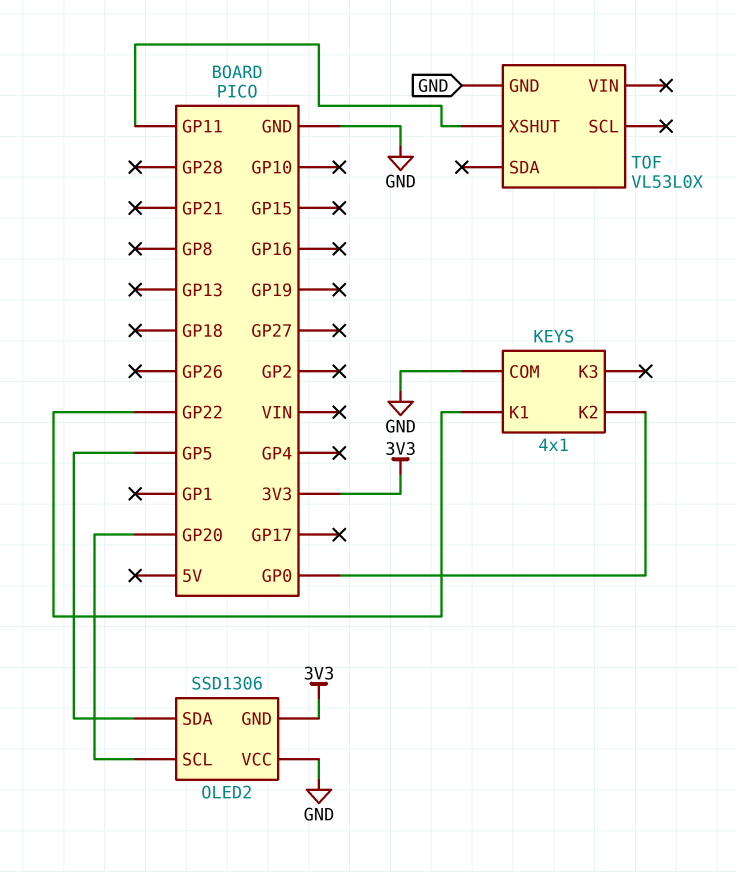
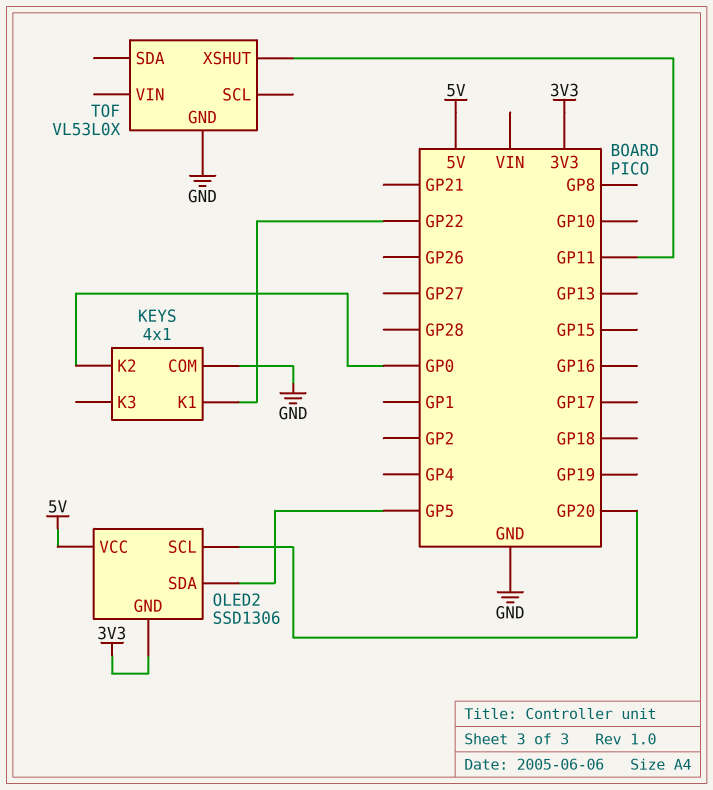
OLED2 pin VCC: GND -> 5V

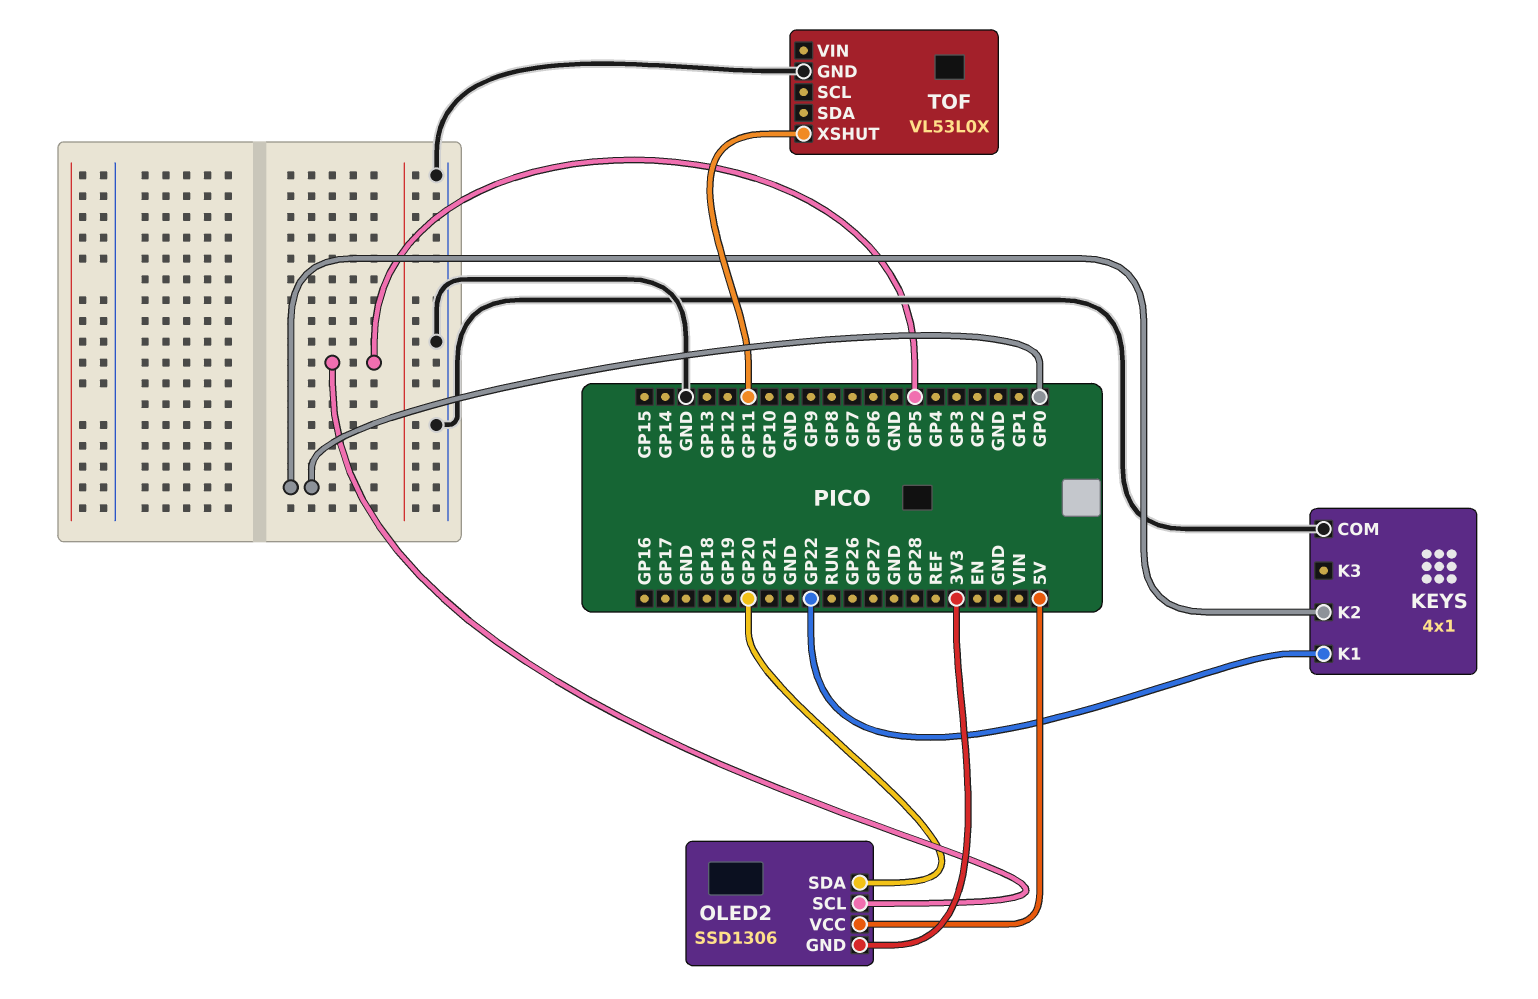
OLED2 pin SCL: GP20 -> GP5
OLED2 pin SDA: GP5 -> GP20

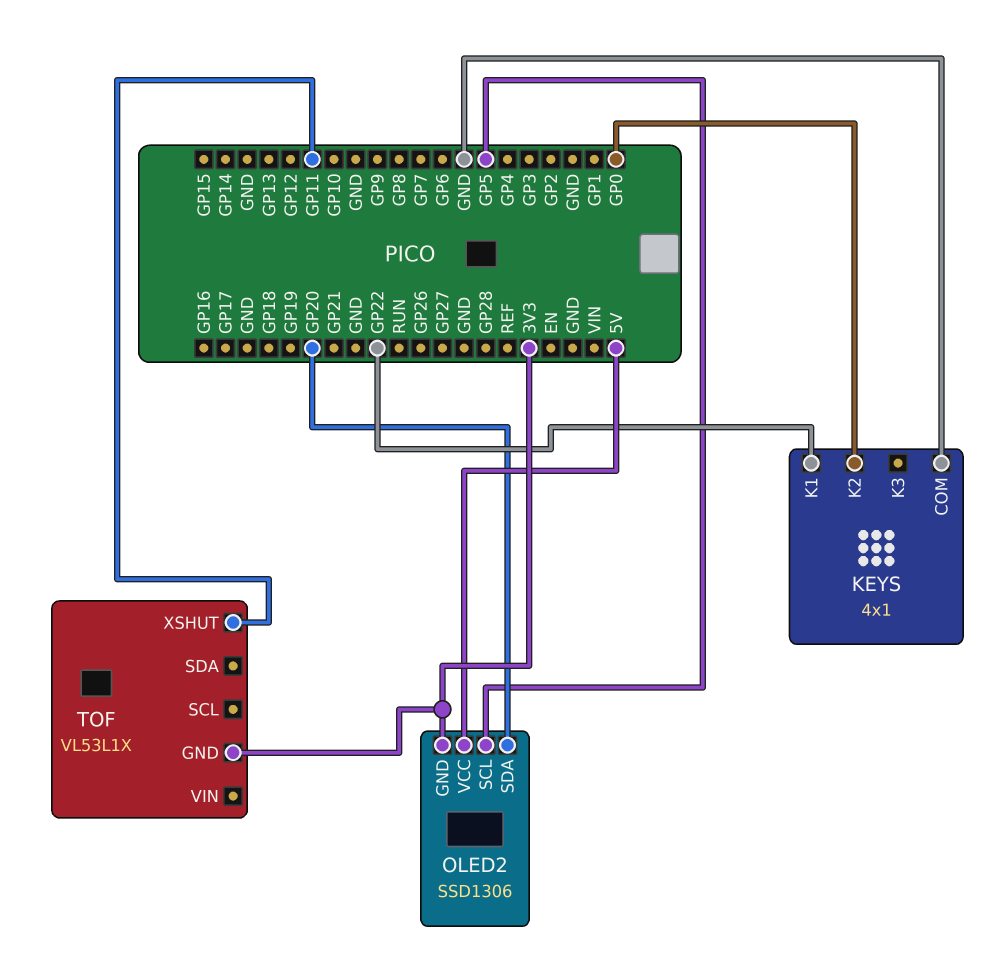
TOF: VL53L0X -> VL53L1X
TOF pin GND: GND -> 3V3

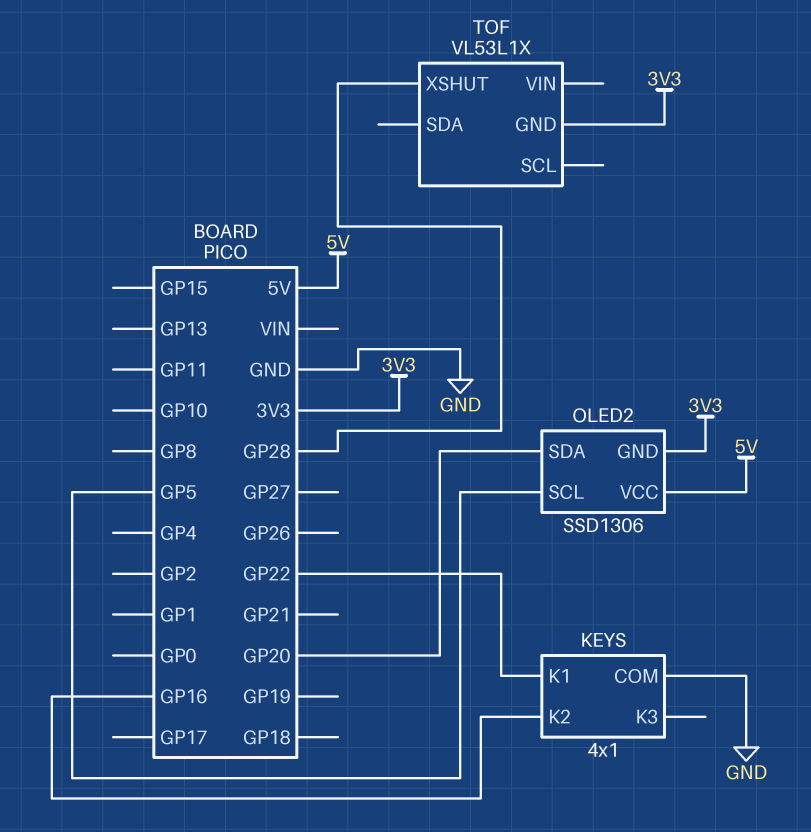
KEYS pin K2: GP0 -> GP16
TOF pin XSHUT: GP11 -> GP28

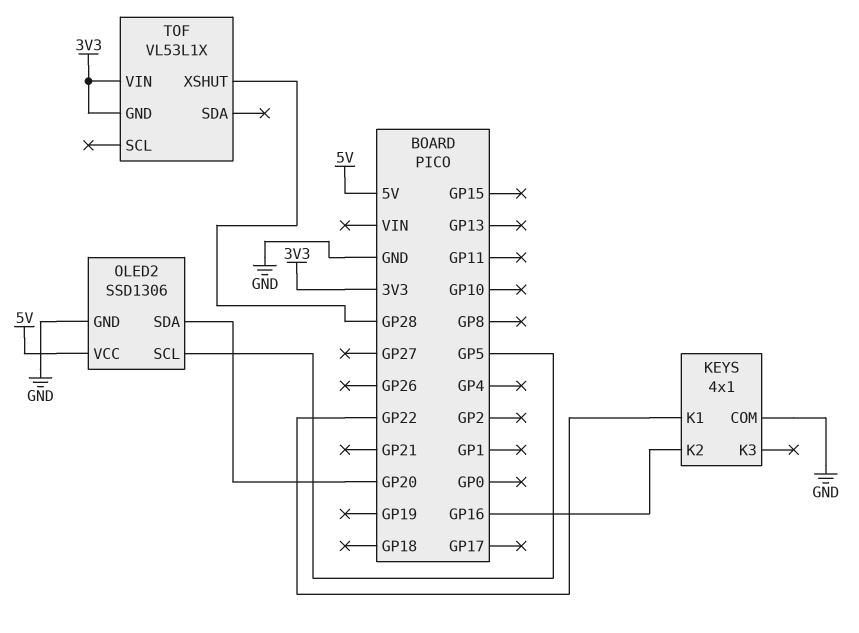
OLED2 pin GND: 3V3 -> GND
TOF pin VIN: none -> 3V3

